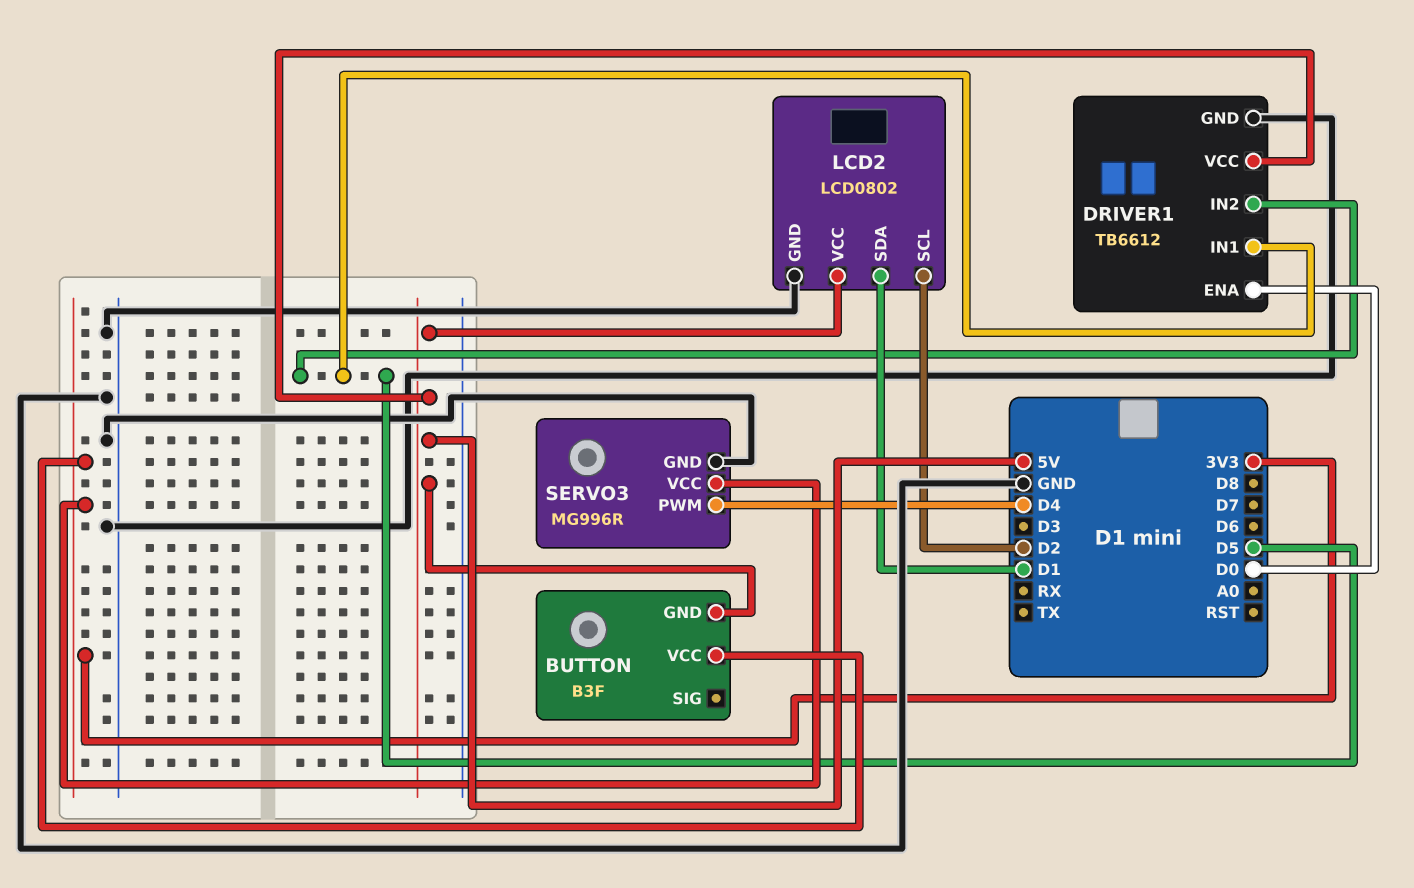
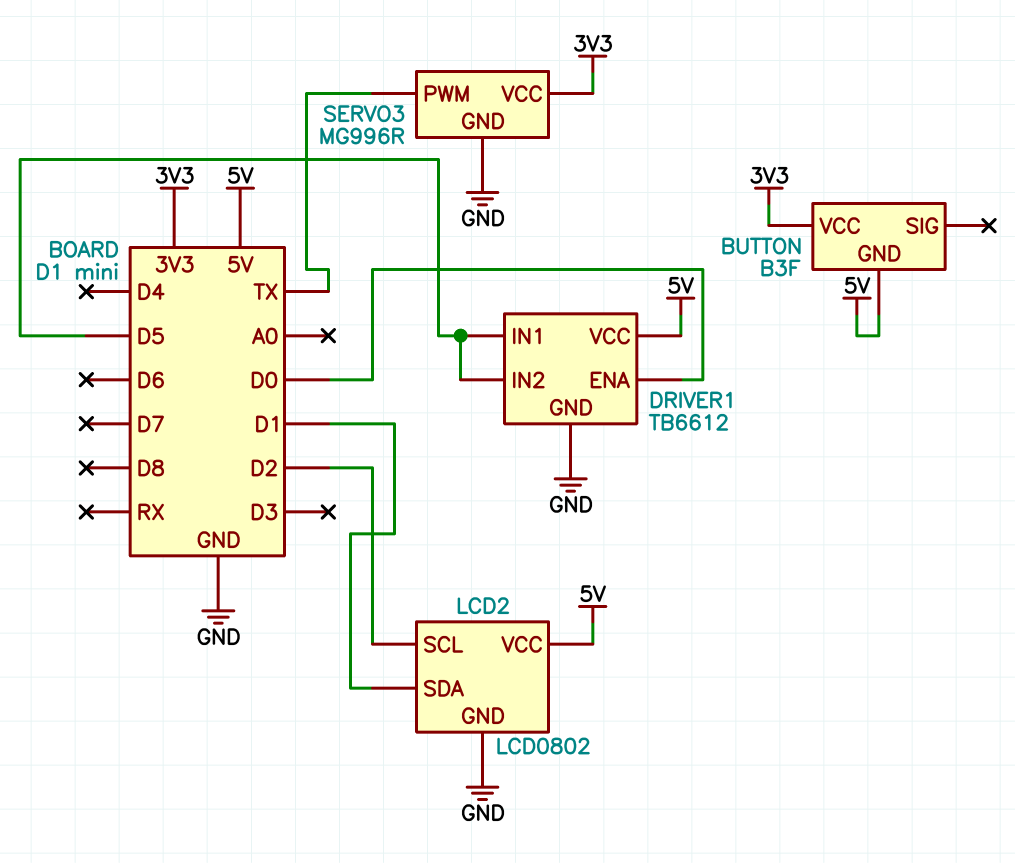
SERVO3 pin PWM: D4 -> TX

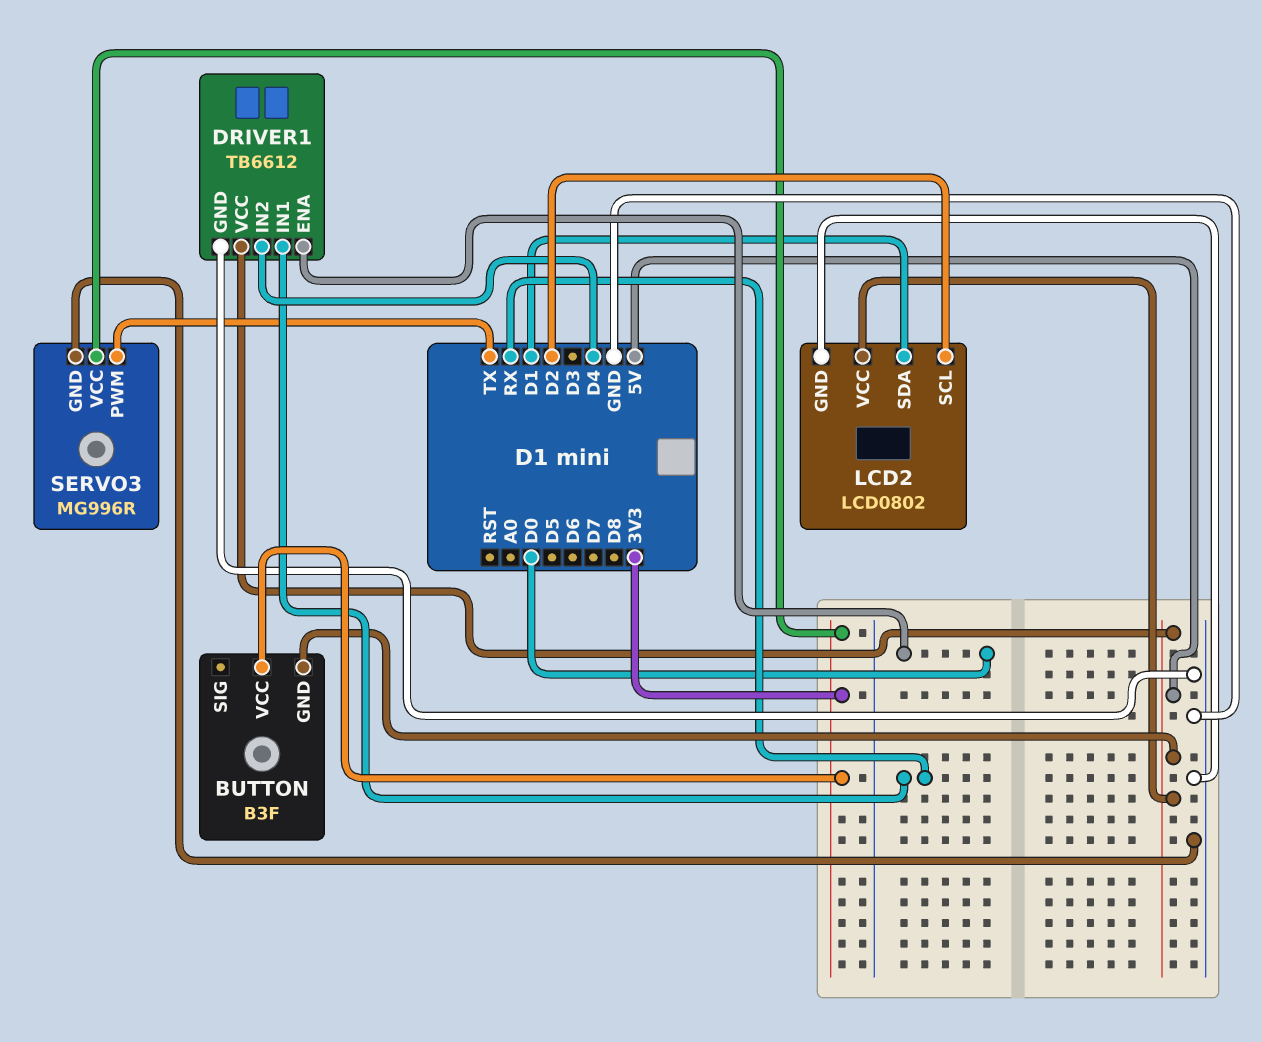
DRIVER1 pin IN1: D5 -> RX
DRIVER1 pin IN2: D5 -> D4

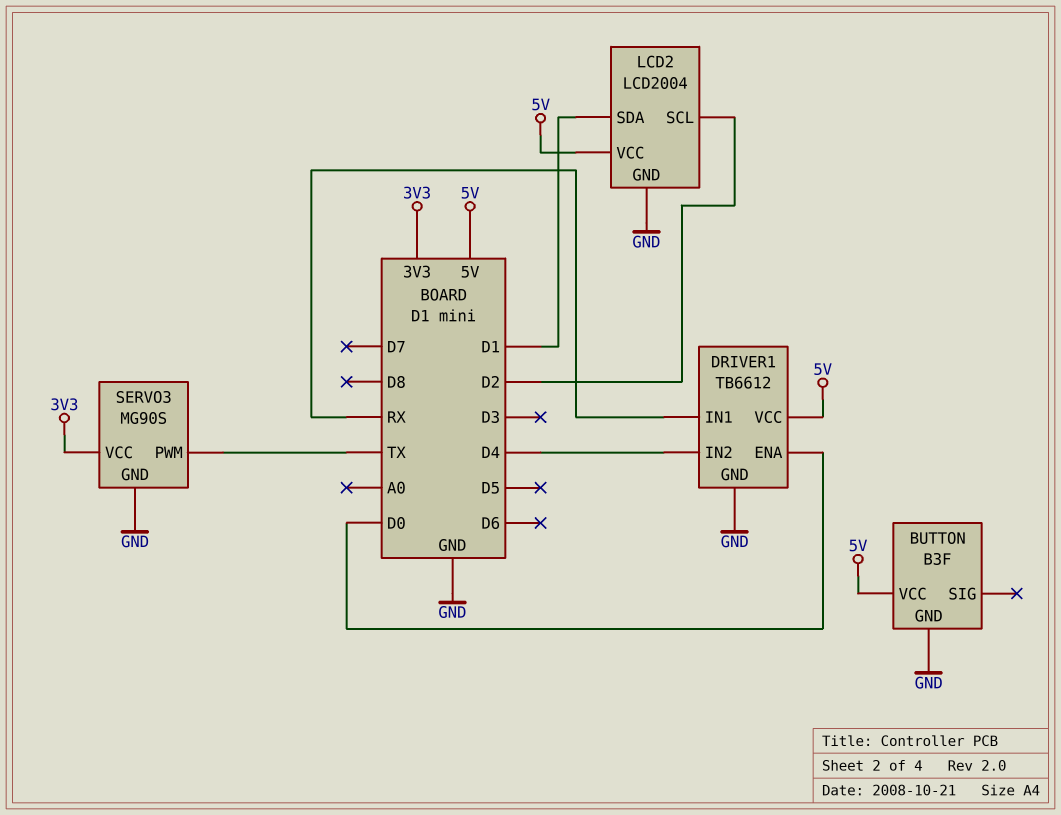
BUTTON pin GND: 5V -> GND
BUTTON pin VCC: 3V3 -> 5V
LCD2: LCD0802 -> LCD2004
SERVO3: MG996R -> MG90S

